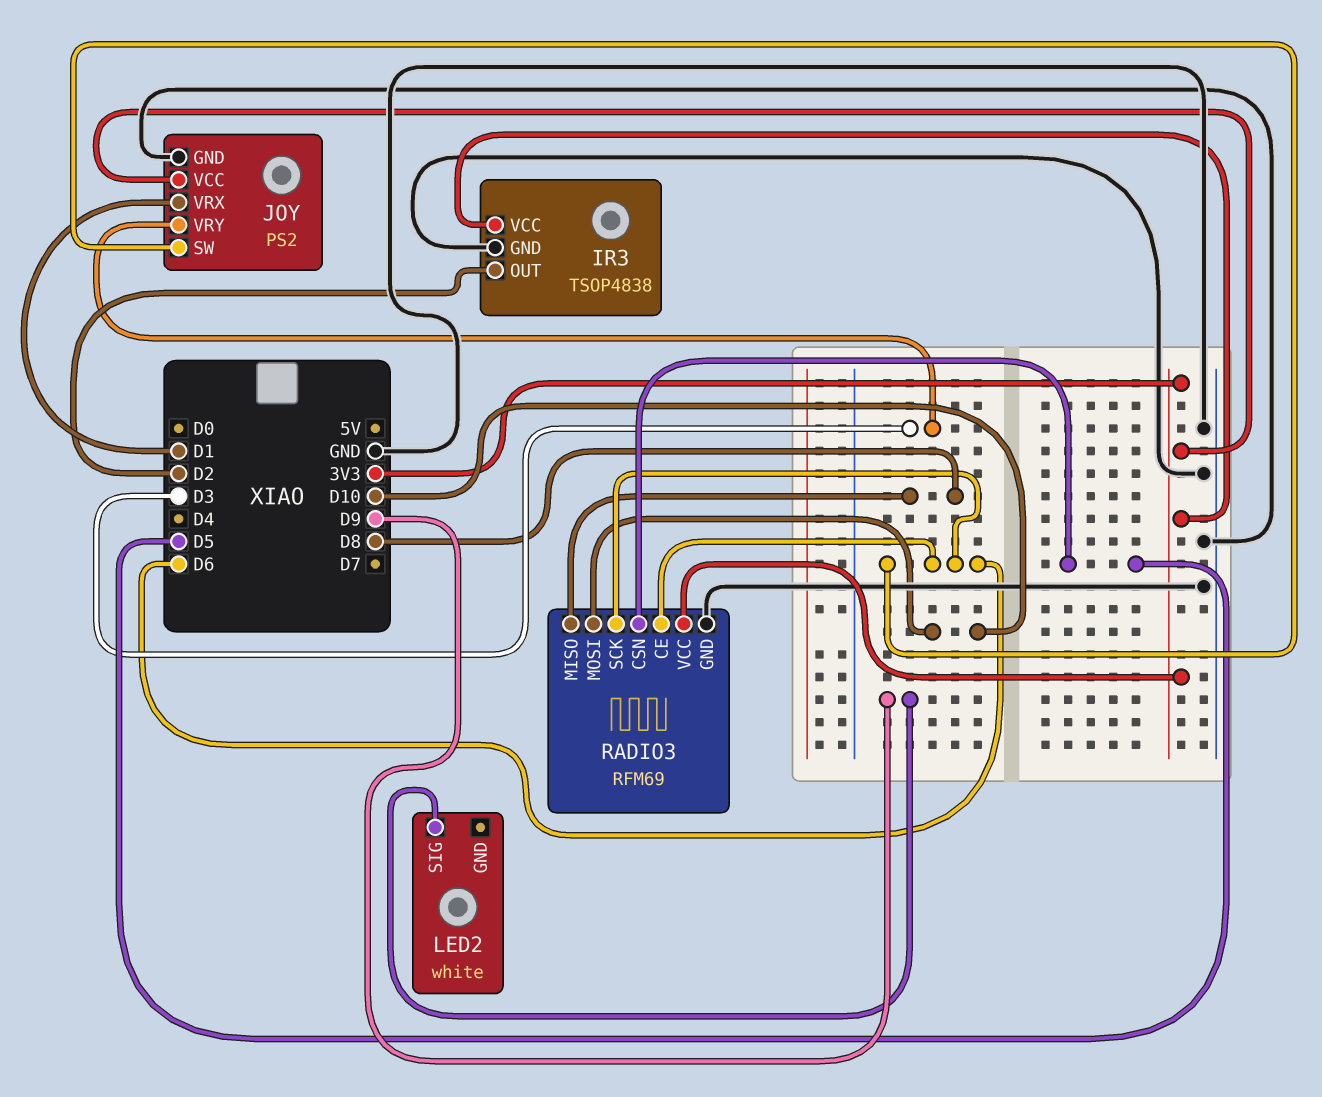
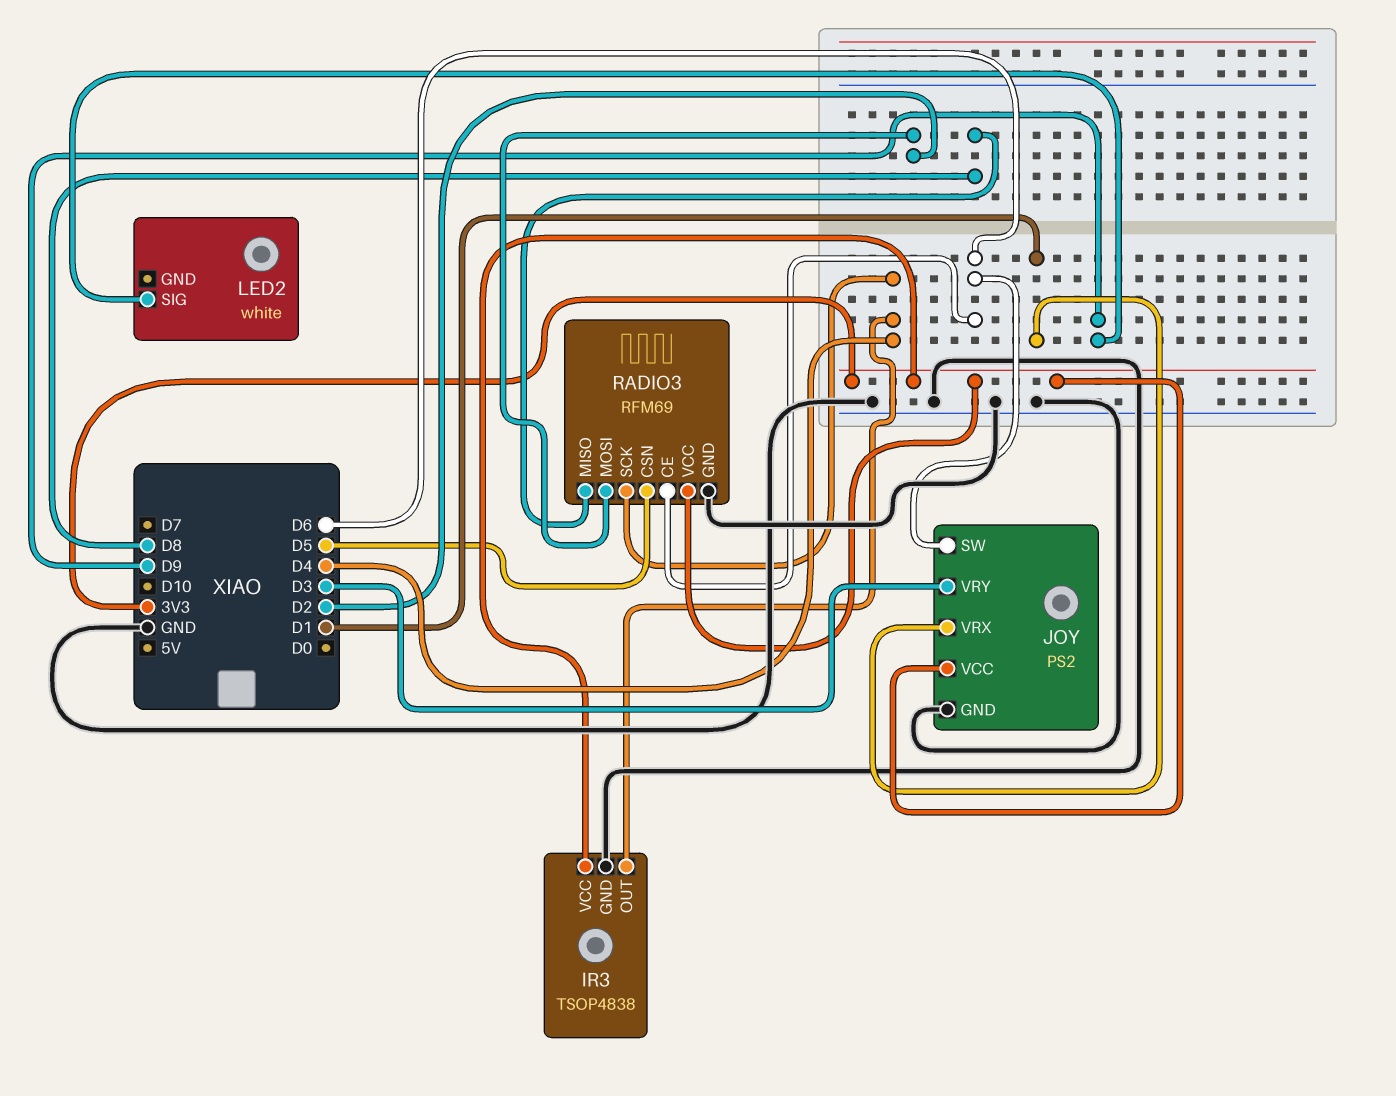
IR3 pin OUT: D2 -> D4
RADIO3 pin MOSI: D10 -> D2
RADIO3 pin SCK: D6 -> D4

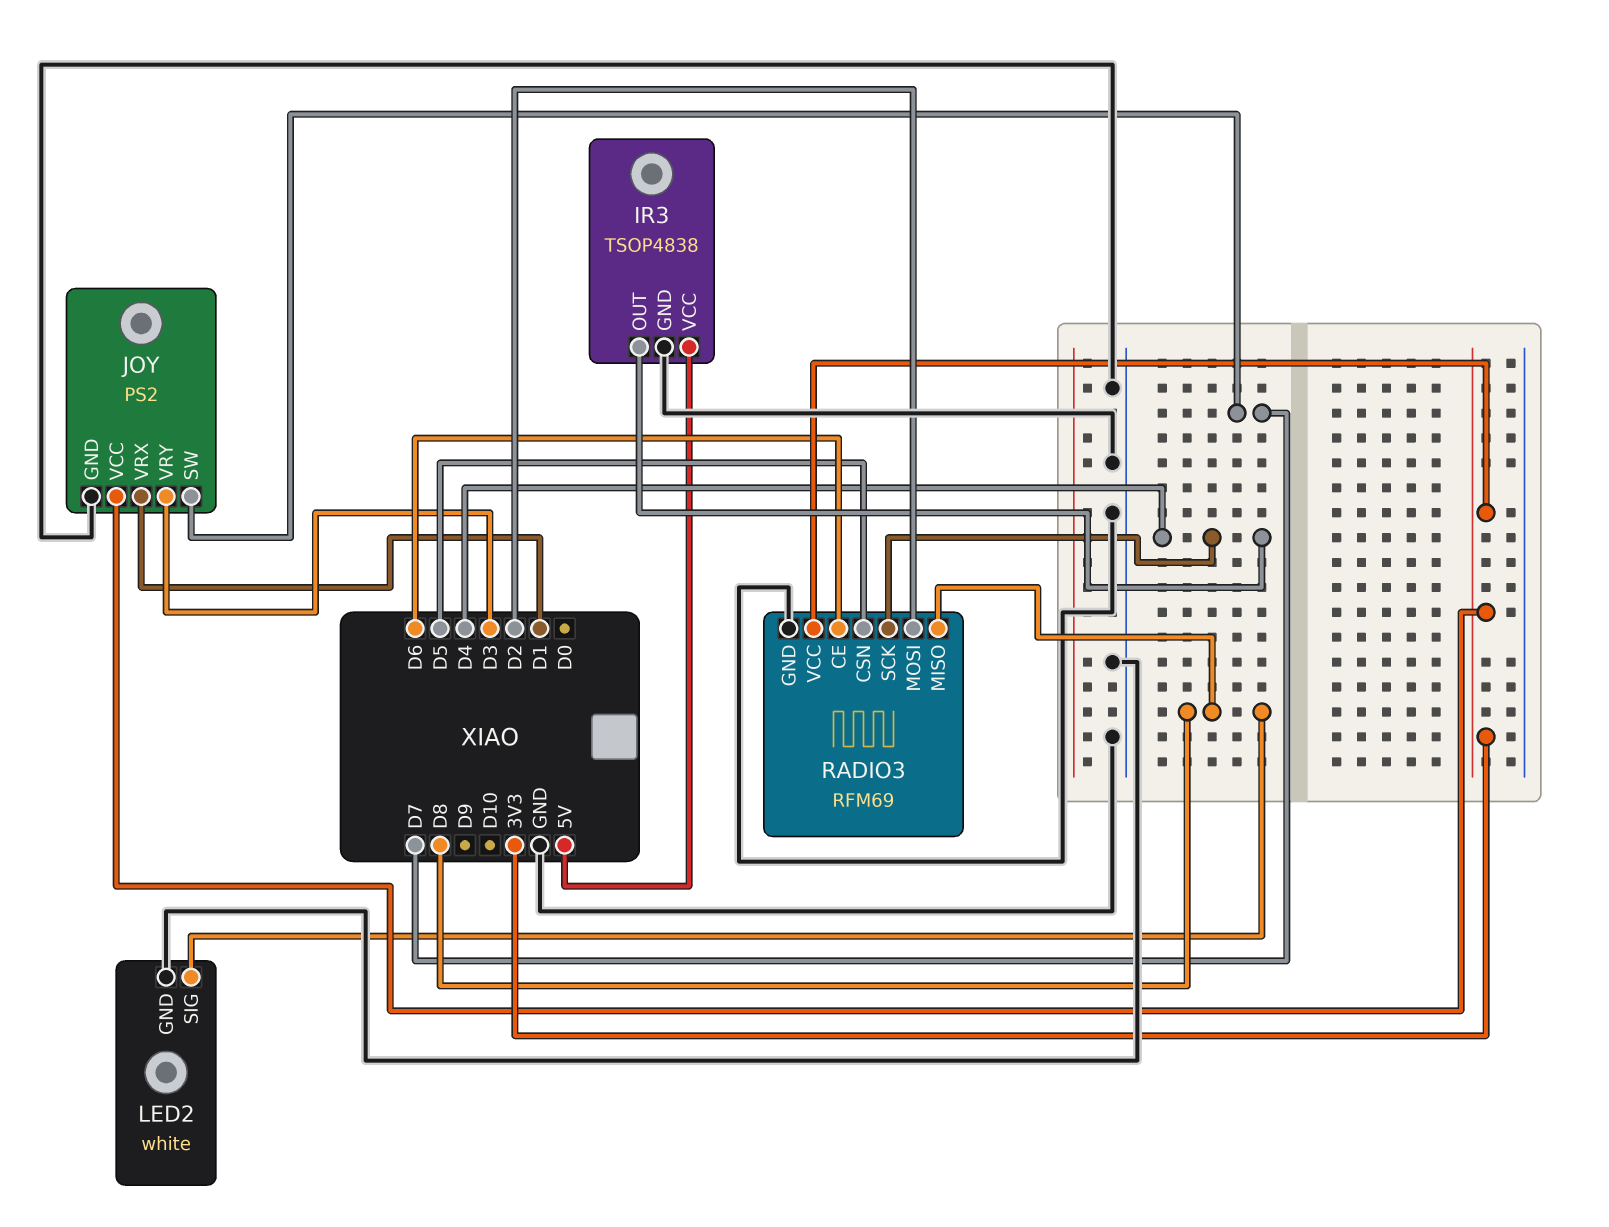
IR3 pin VCC: 3V3 -> 5V
JOY pin SW: D6 -> D7
LED2 pin GND: none -> GND
LED2 pin SIG: D9 -> D8

